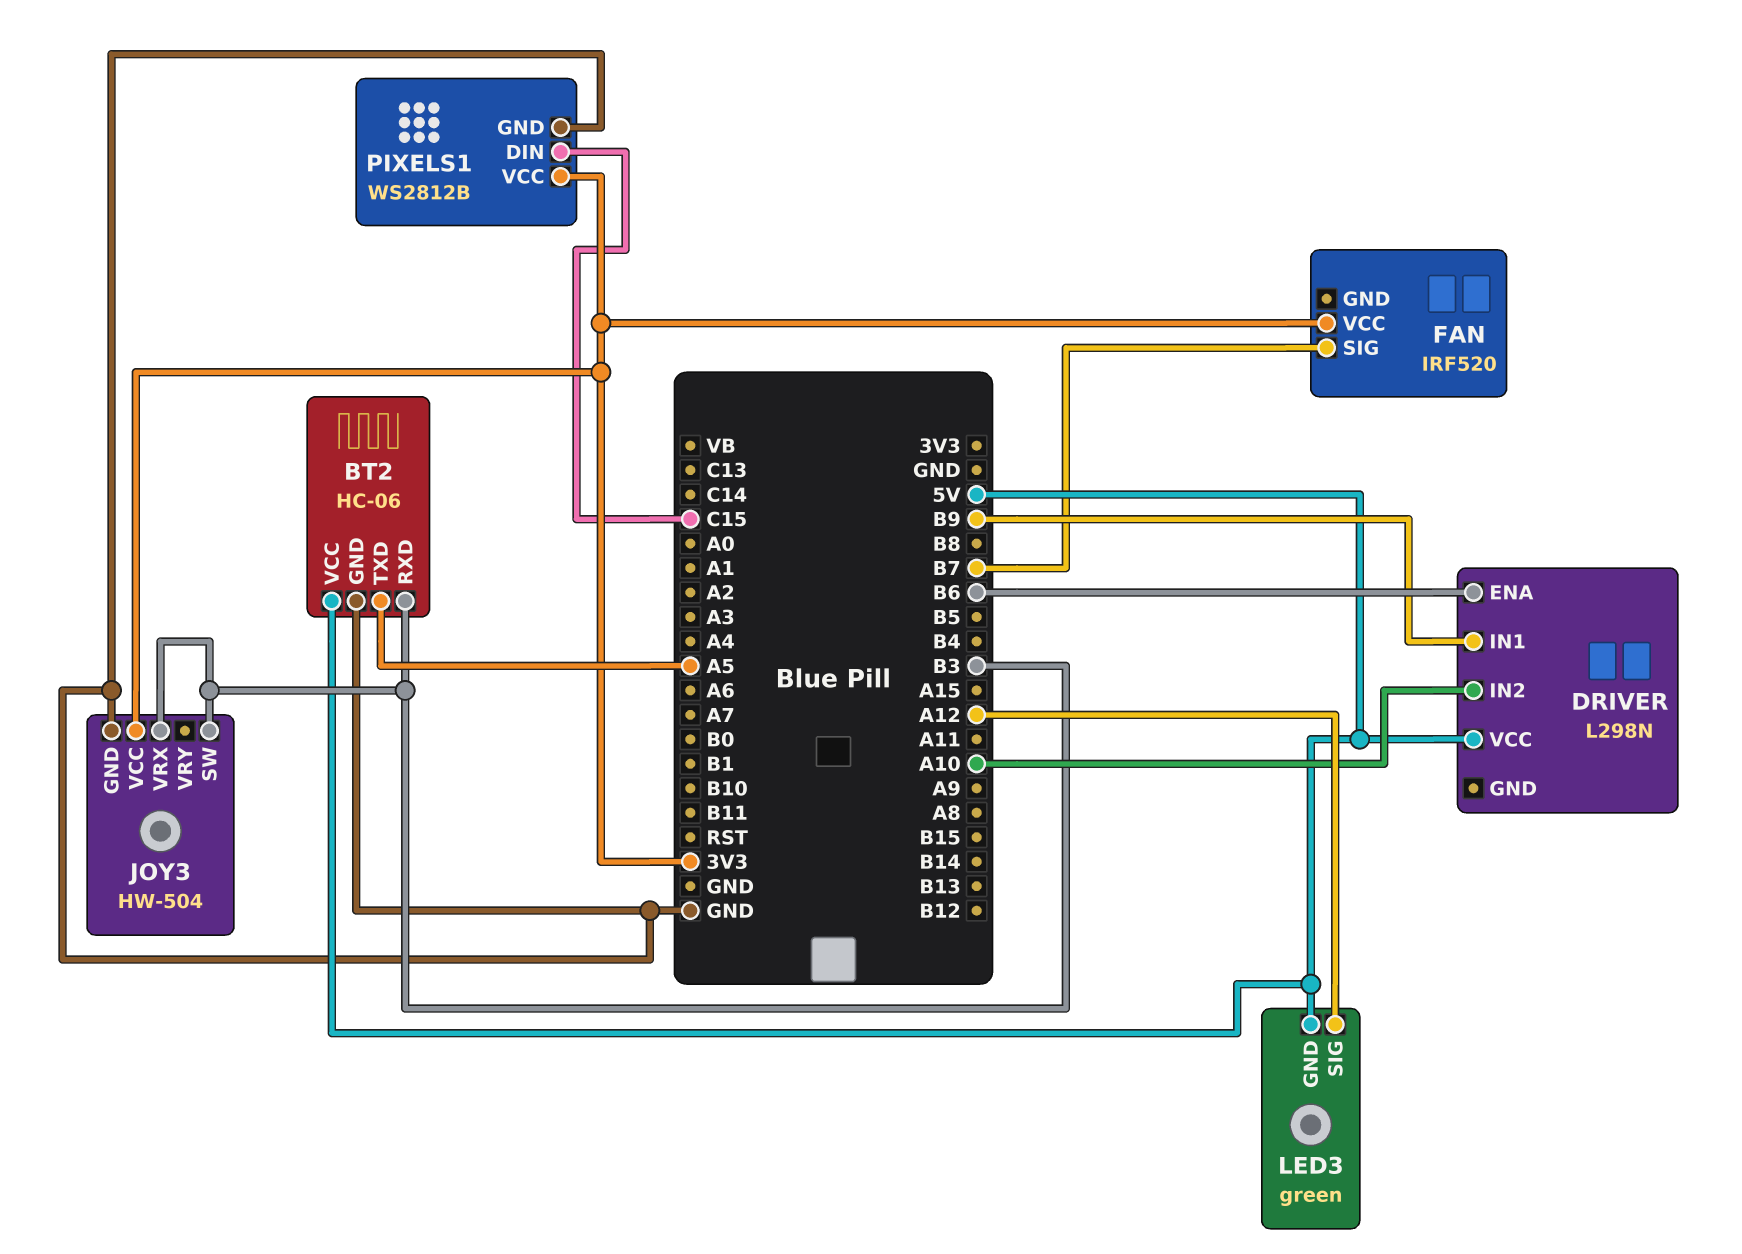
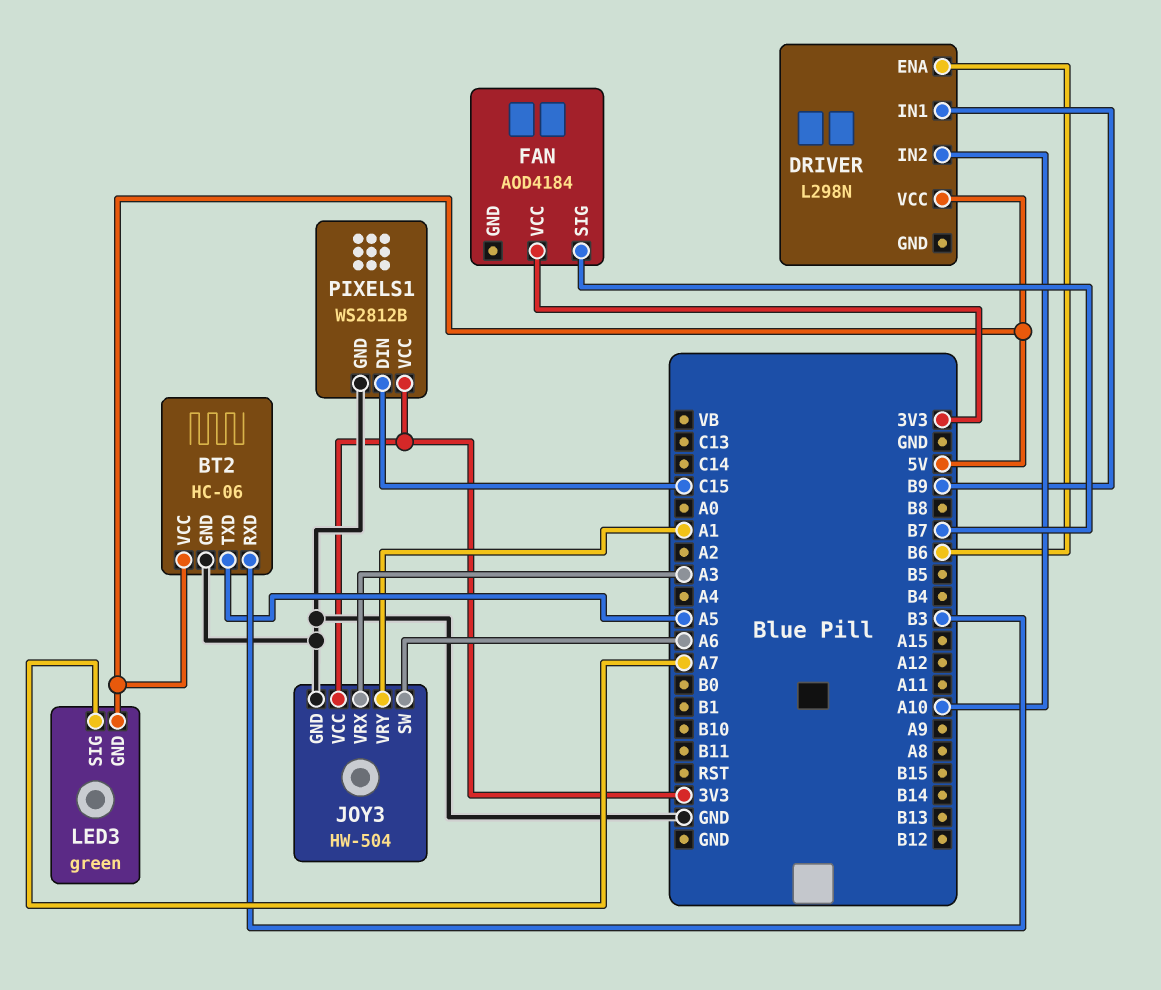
FAN: IRF520 -> AOD4184
JOY3 pin SW: B3 -> A6
JOY3 pin VRX: B3 -> A3
JOY3 pin VRY: none -> A1
LED3 pin SIG: A12 -> A7

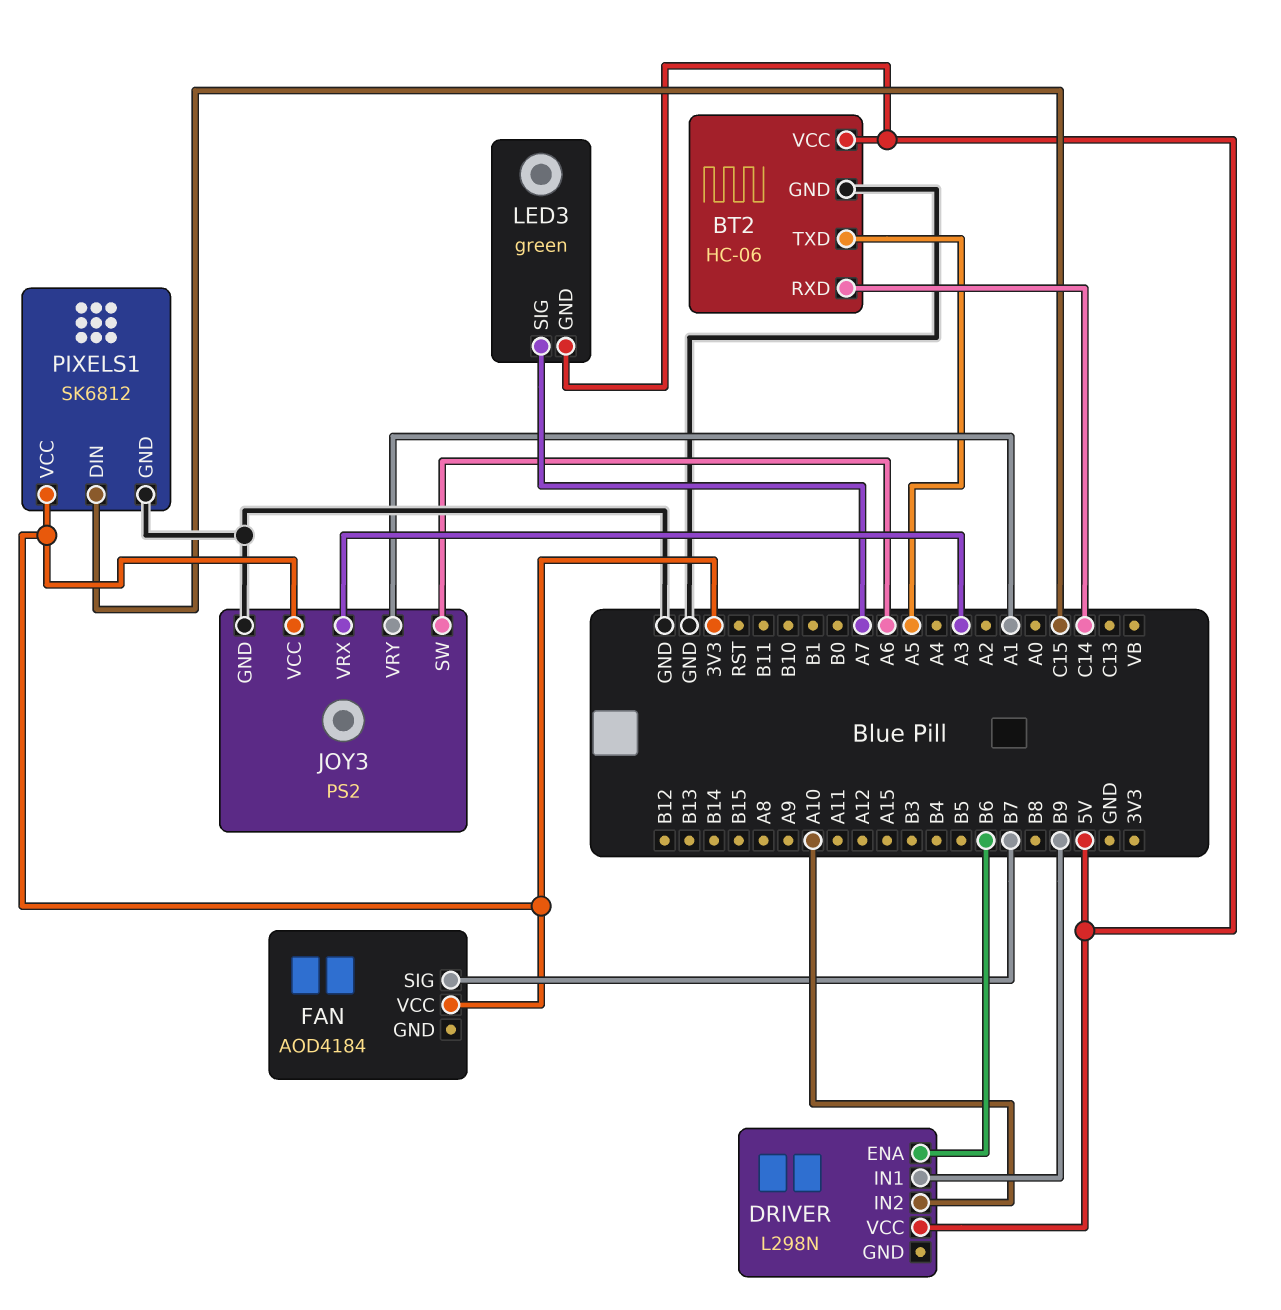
BT2 pin RXD: B3 -> C14
JOY3: HW-504 -> PS2
PIXELS1: WS2812B -> SK6812

